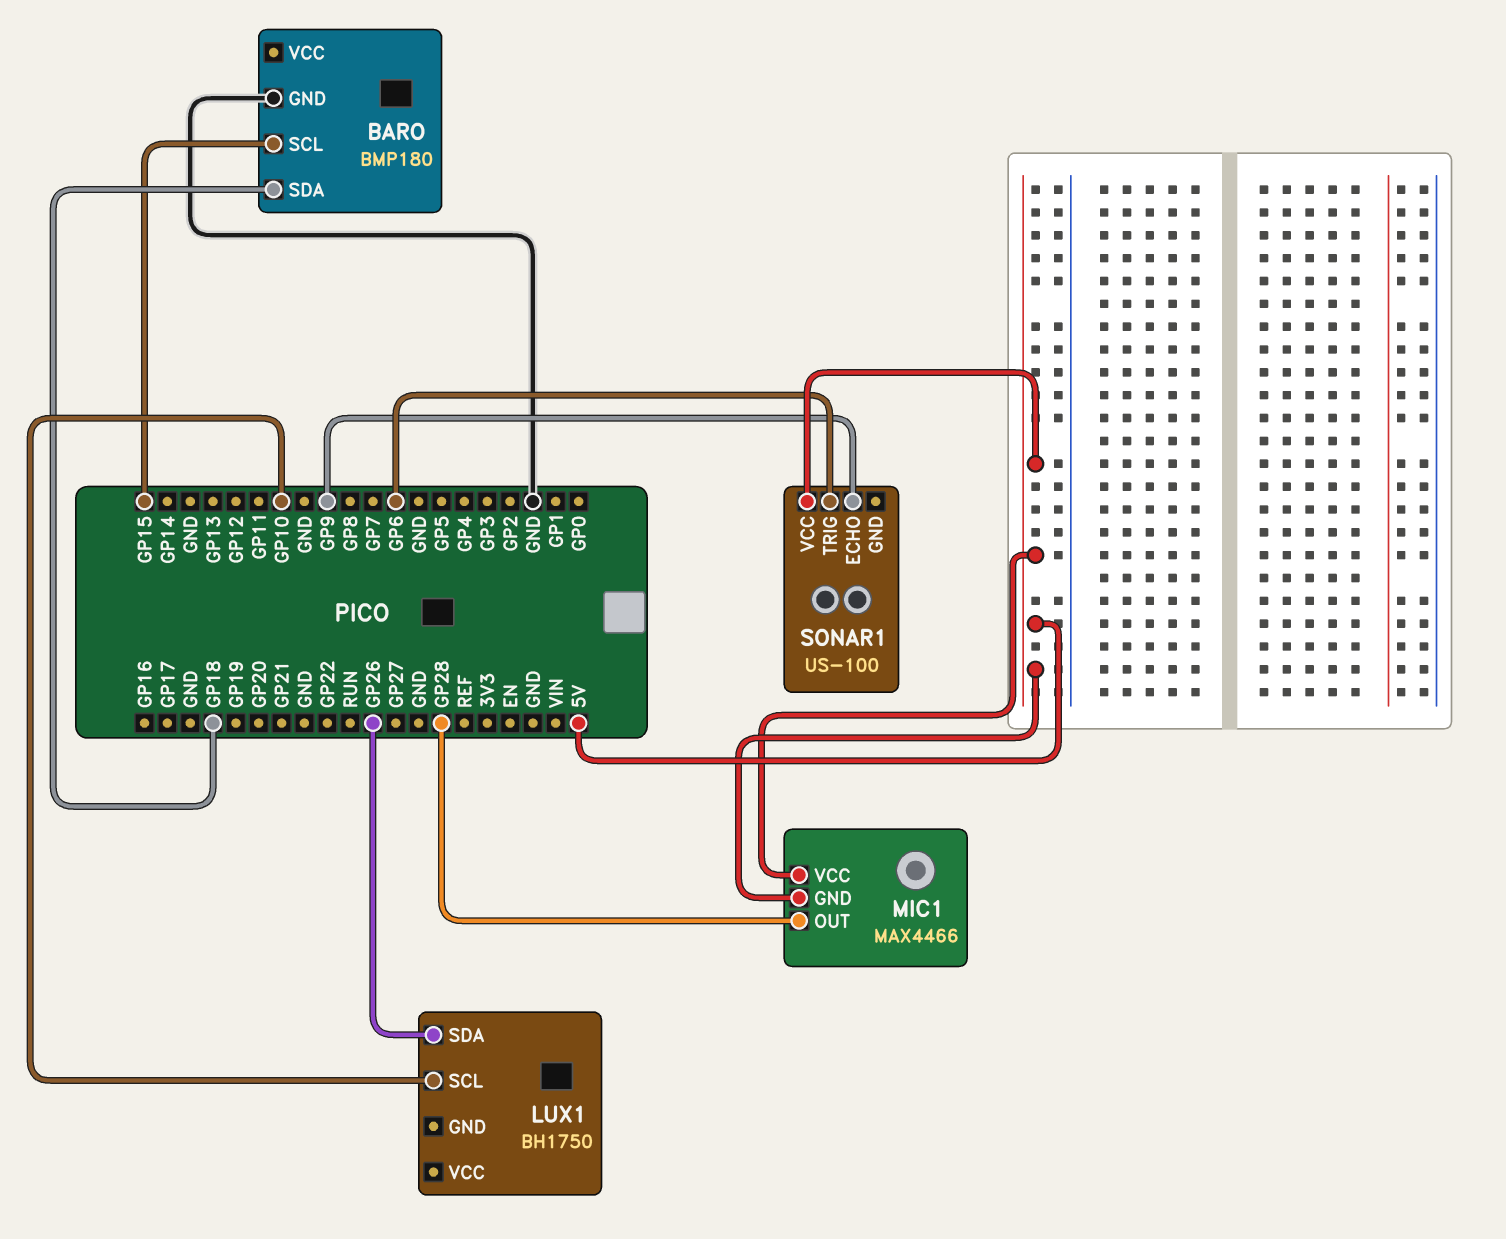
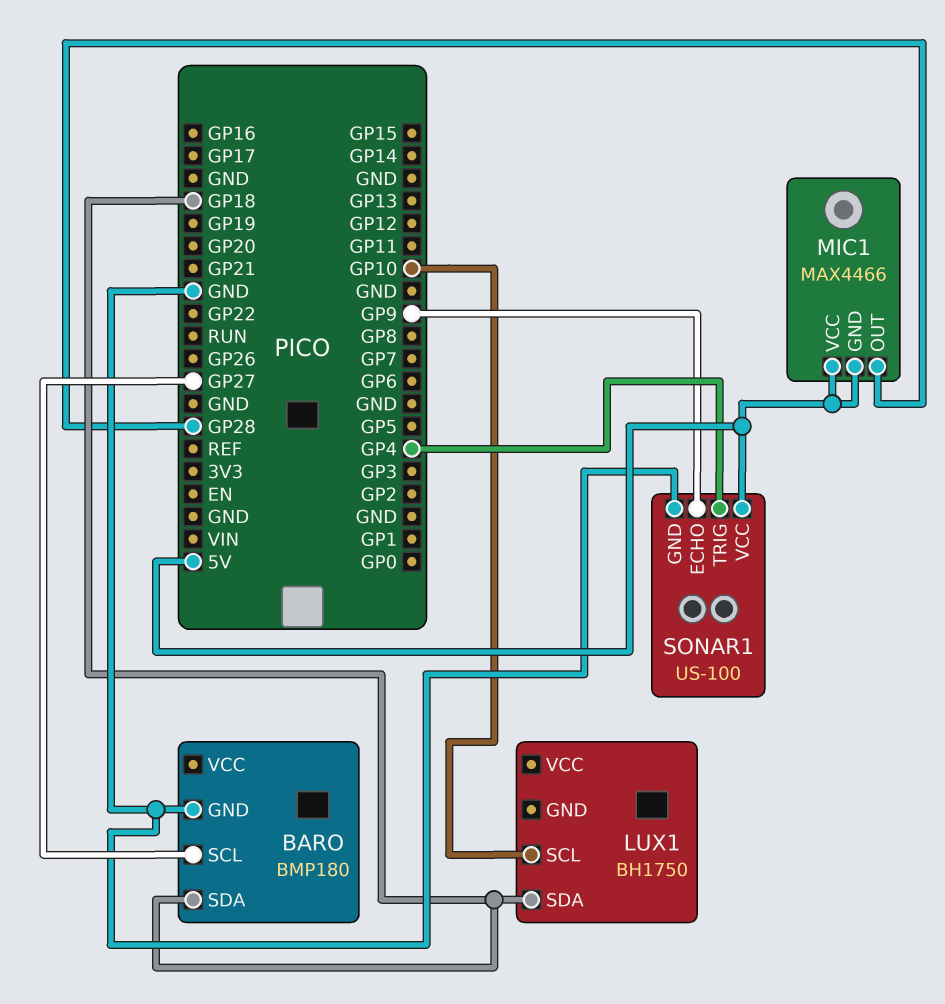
BARO pin SCL: GP15 -> GP27
LUX1 pin SDA: GP26 -> GP18
SONAR1 pin GND: none -> GND
SONAR1 pin TRIG: GP6 -> GP4

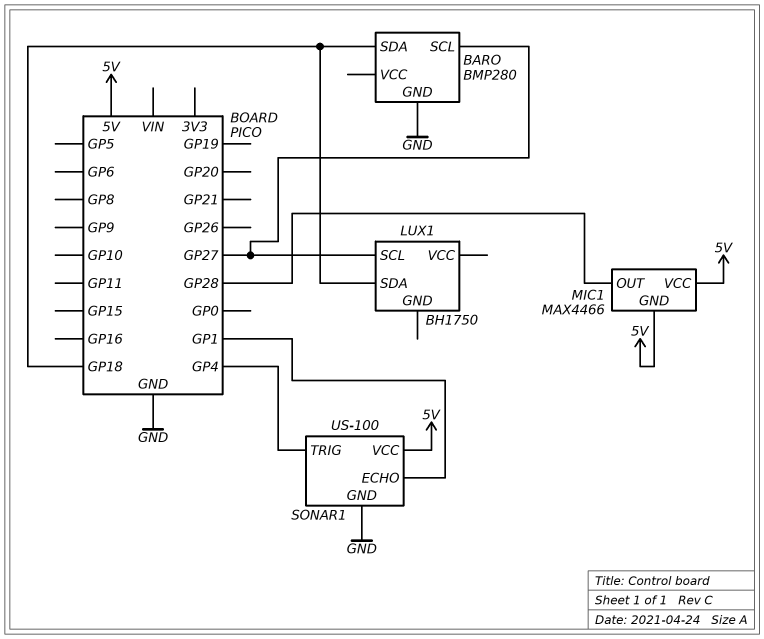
BARO: BMP180 -> BMP280
LUX1 pin SCL: GP10 -> GP27
SONAR1 pin ECHO: GP9 -> GP1

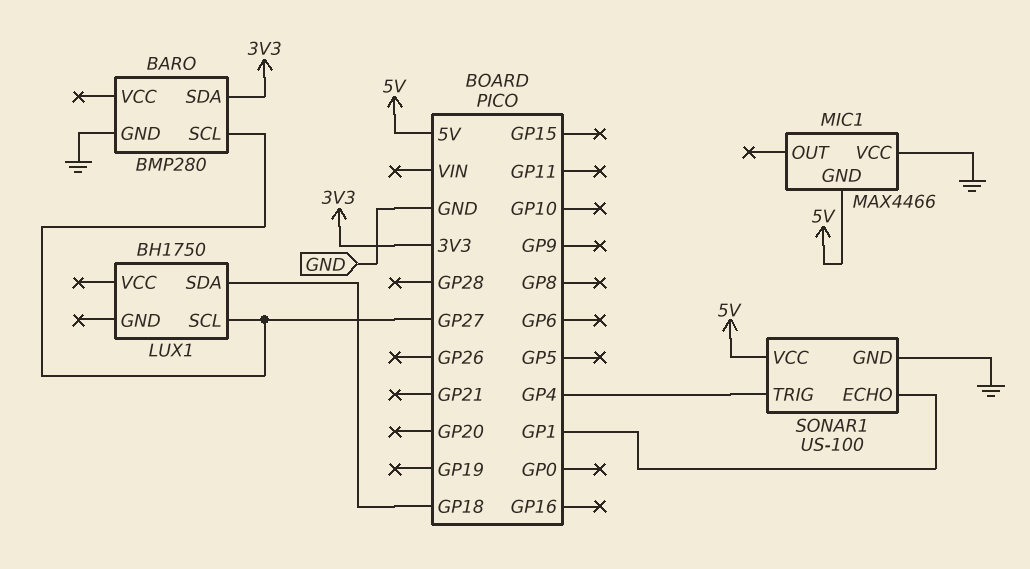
BARO pin SDA: GP18 -> 3V3
MIC1 pin OUT: GP28 -> none
MIC1 pin VCC: 5V -> GND

